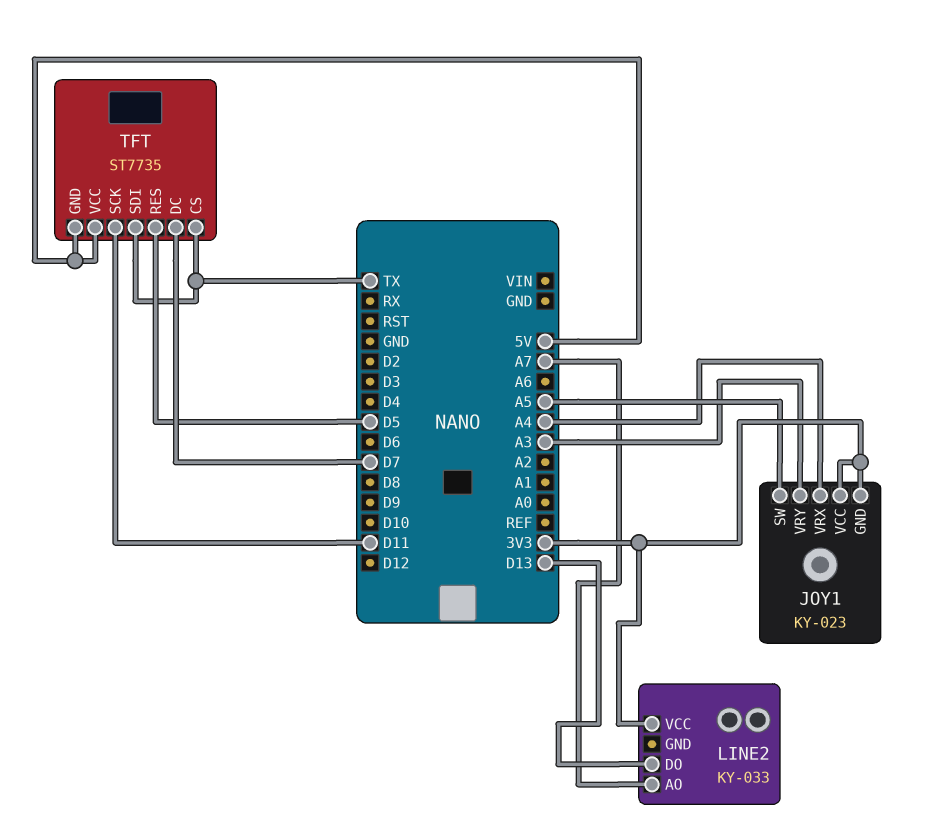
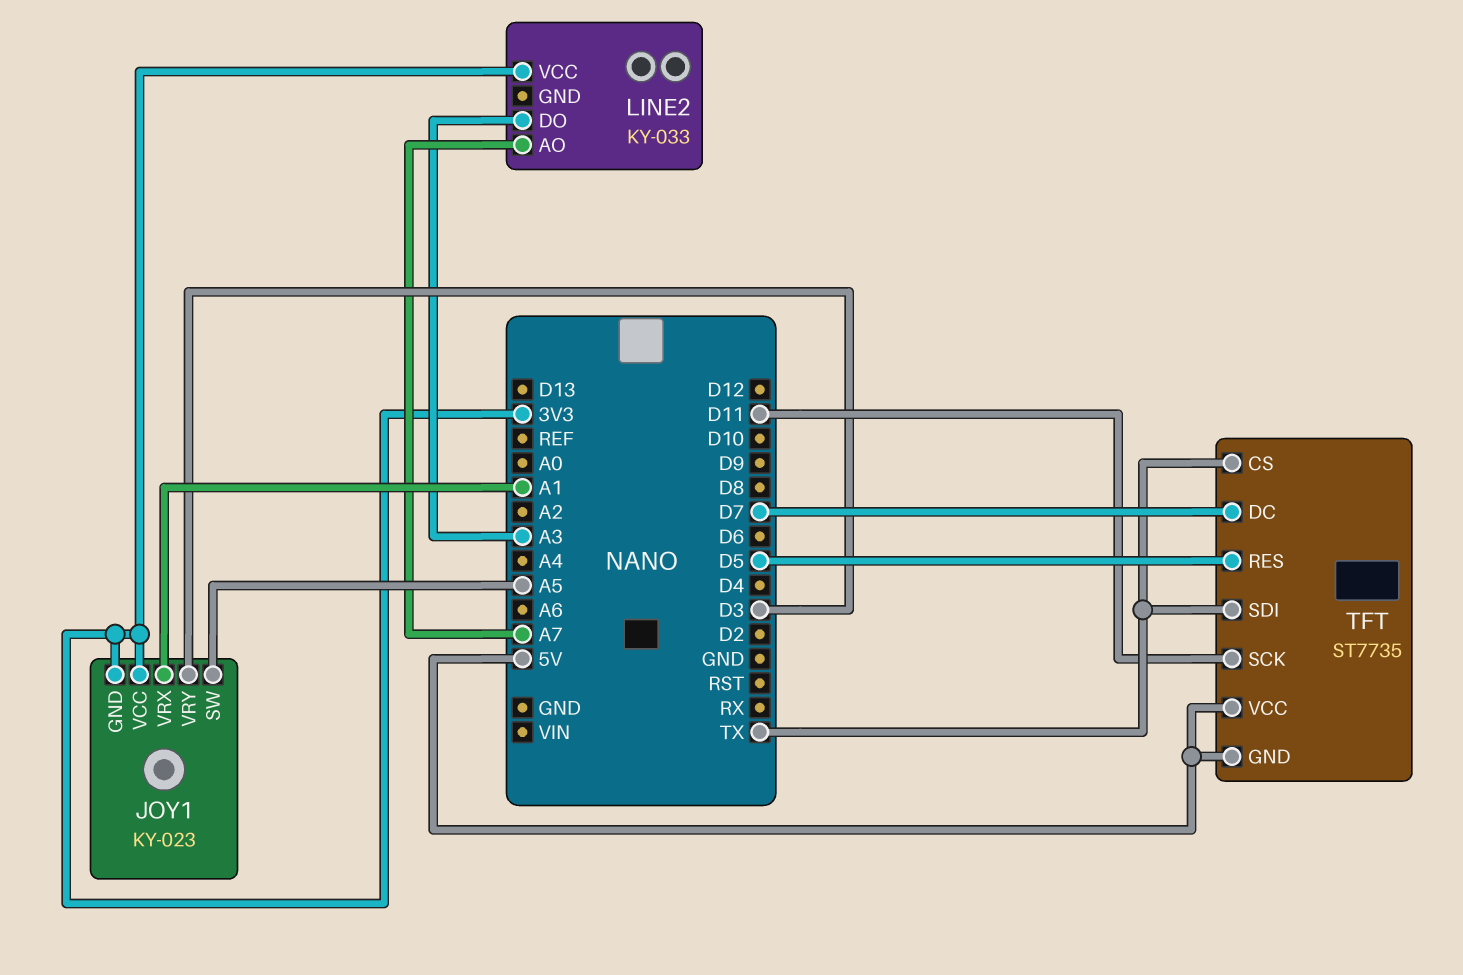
JOY1 pin VRX: A4 -> A1
JOY1 pin VRY: A3 -> D3
LINE2 pin DO: D13 -> A3

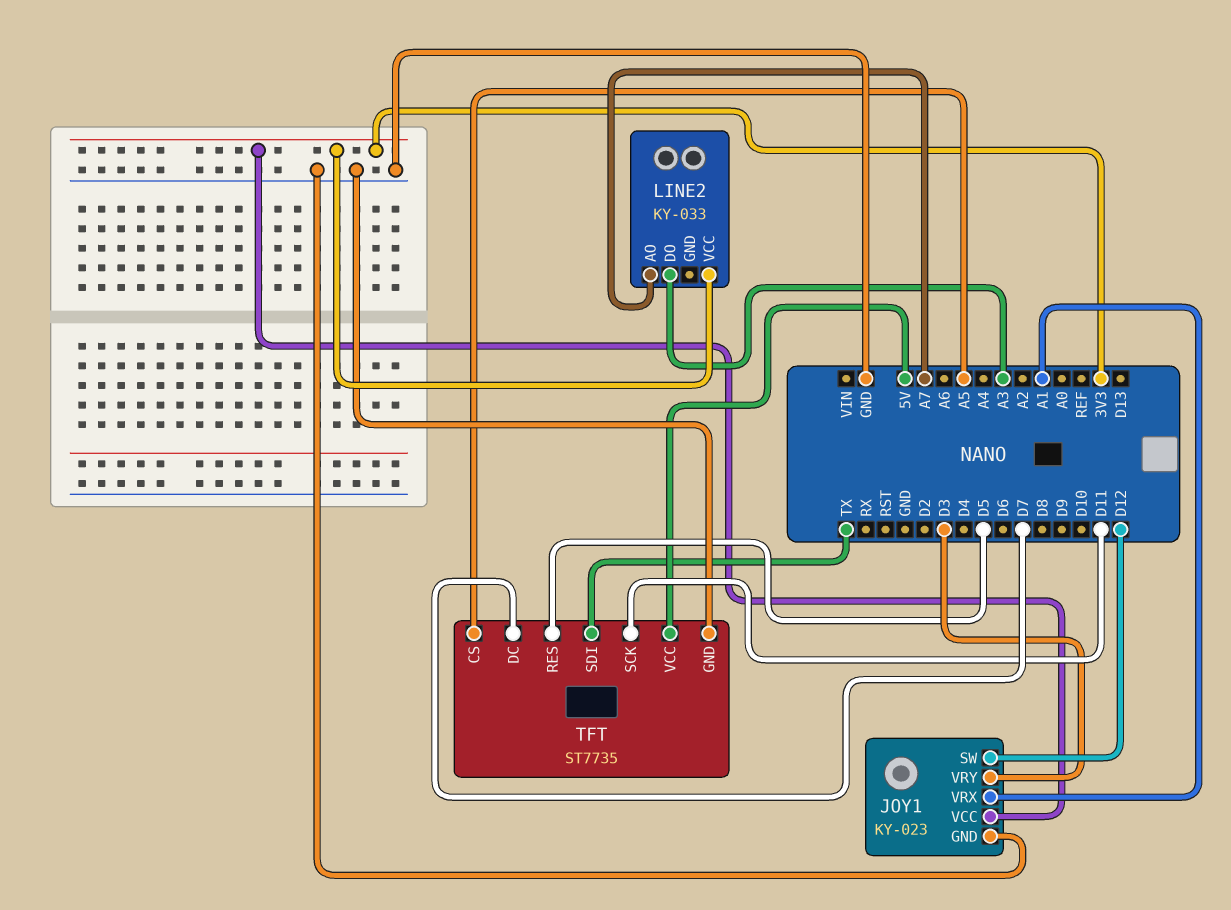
JOY1 pin GND: 3V3 -> GND
JOY1 pin SW: A5 -> D12
TFT pin CS: TX -> A5
TFT pin GND: 5V -> GND

